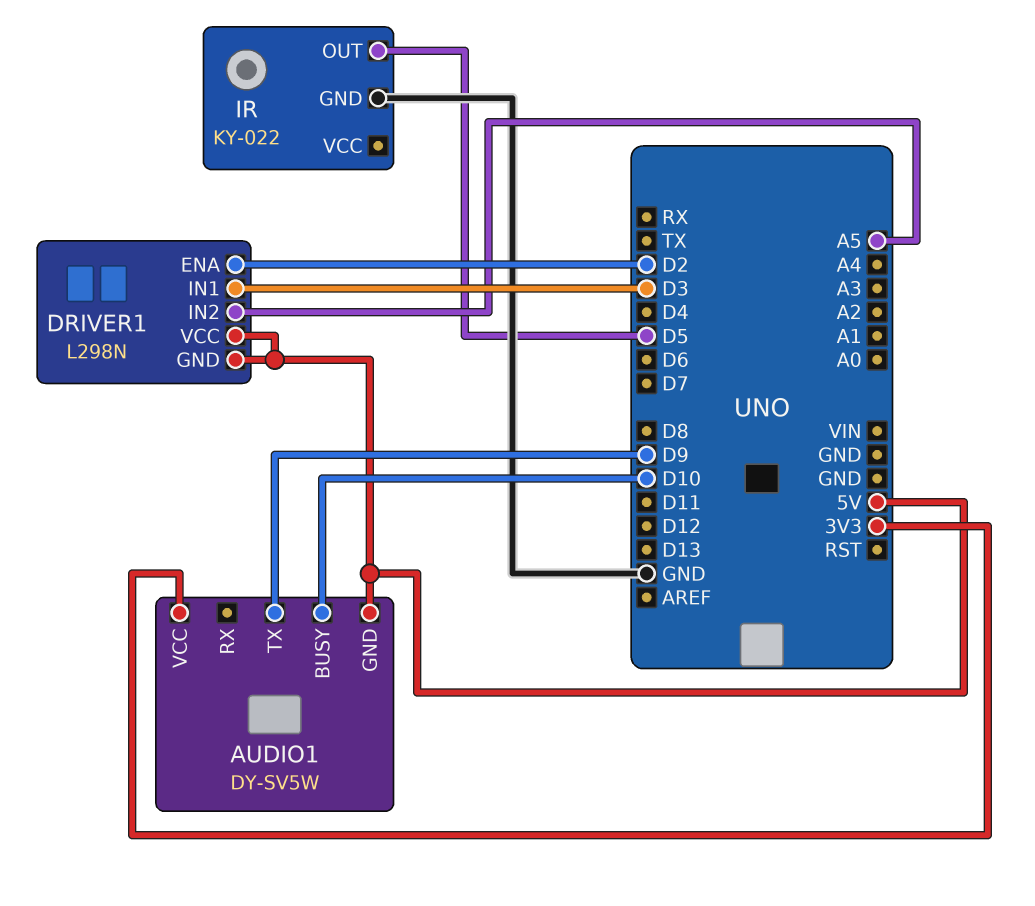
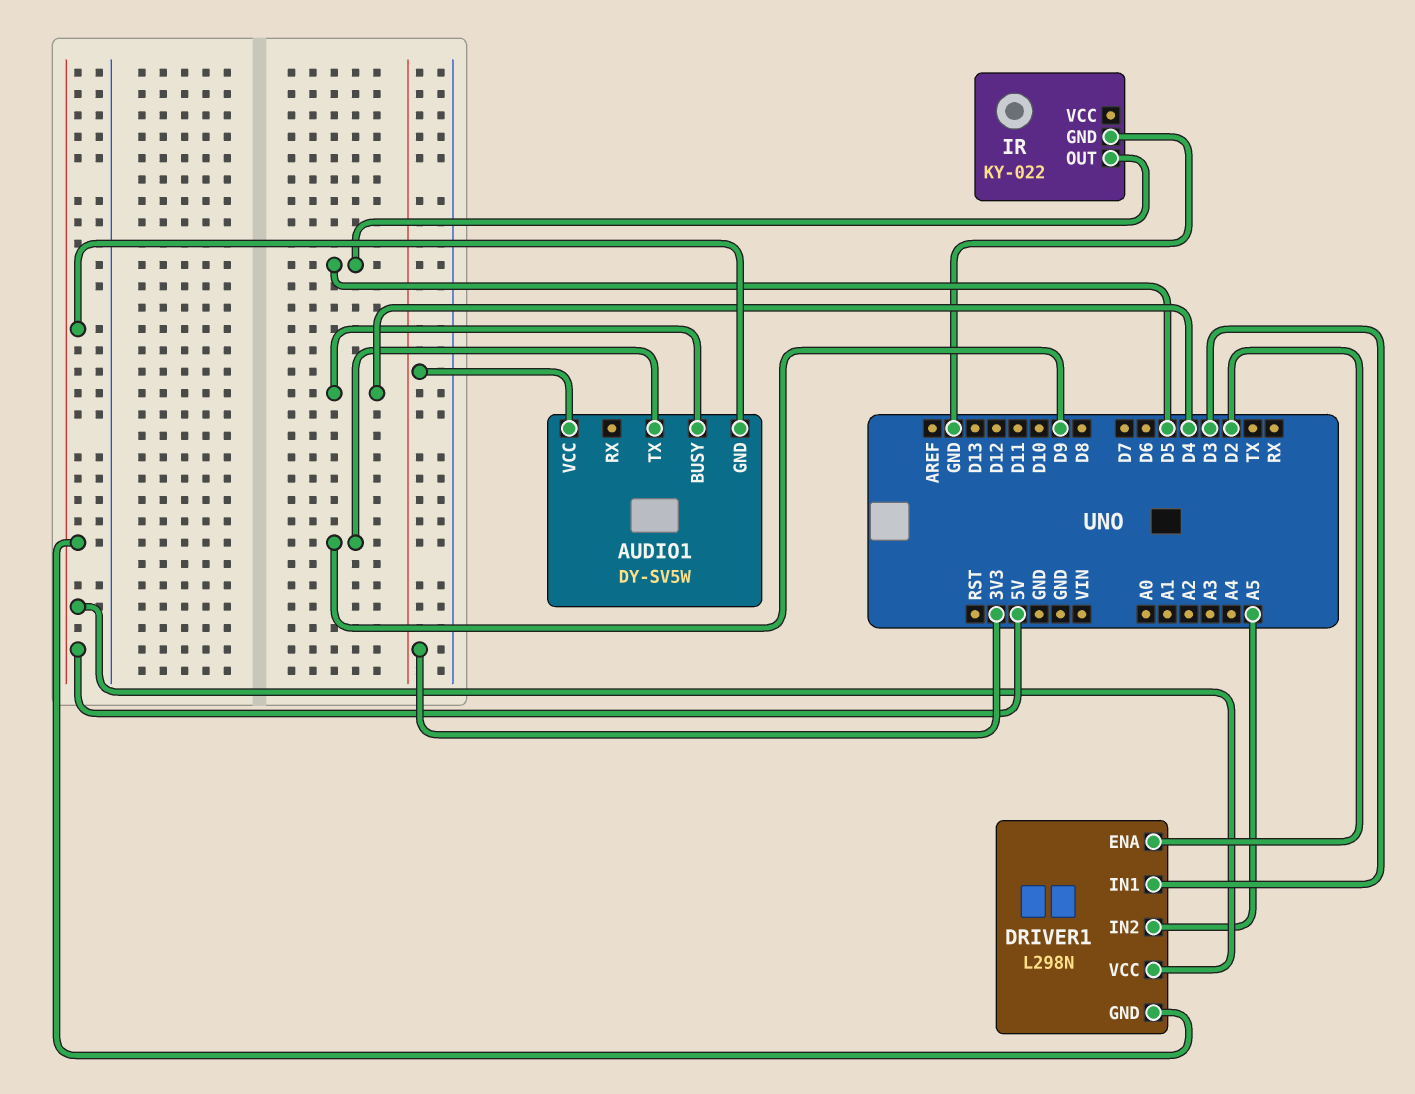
AUDIO1 pin BUSY: D10 -> D4

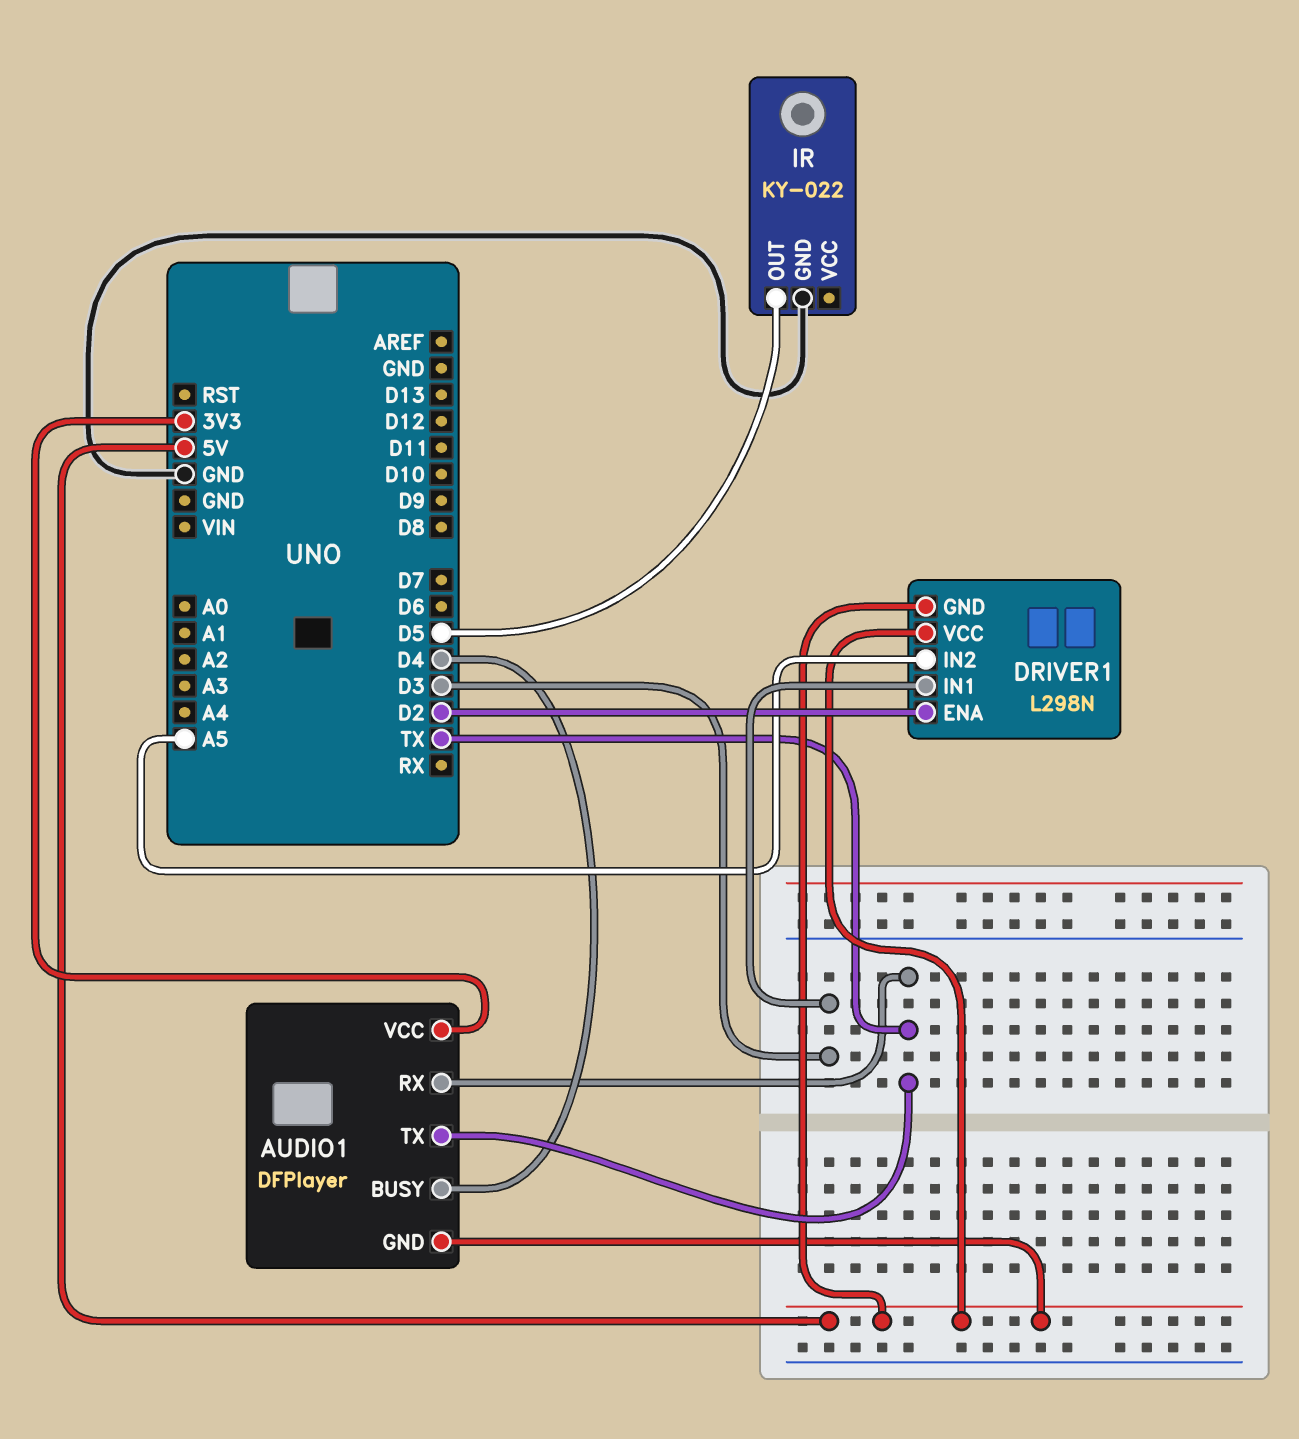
AUDIO1: DY-SV5W -> DFPlayer
AUDIO1 pin RX: none -> TX
AUDIO1 pin TX: D9 -> TX

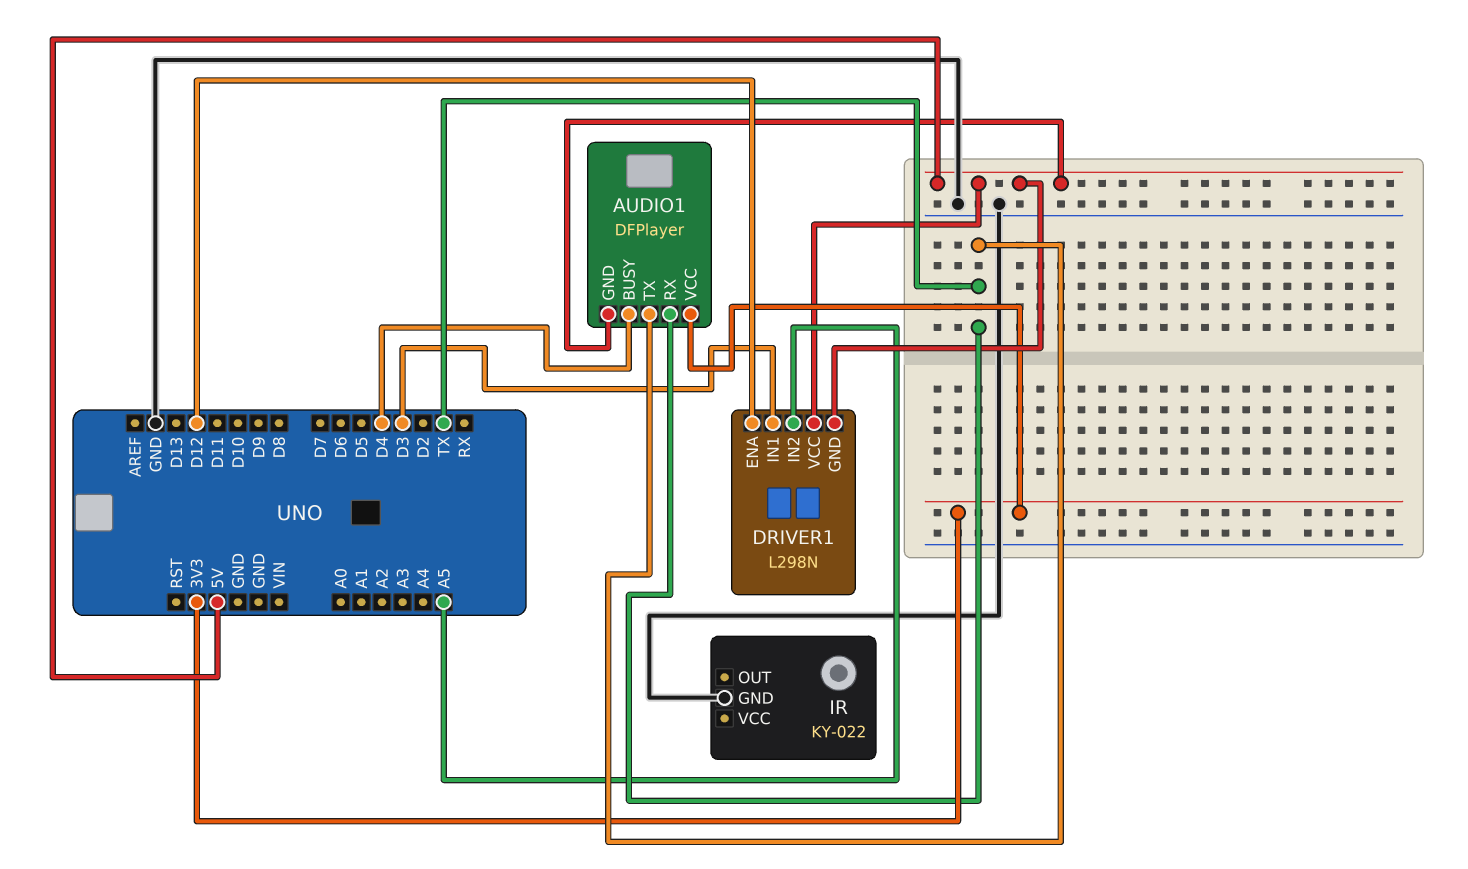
DRIVER1 pin ENA: D2 -> D12
IR pin OUT: D5 -> none

